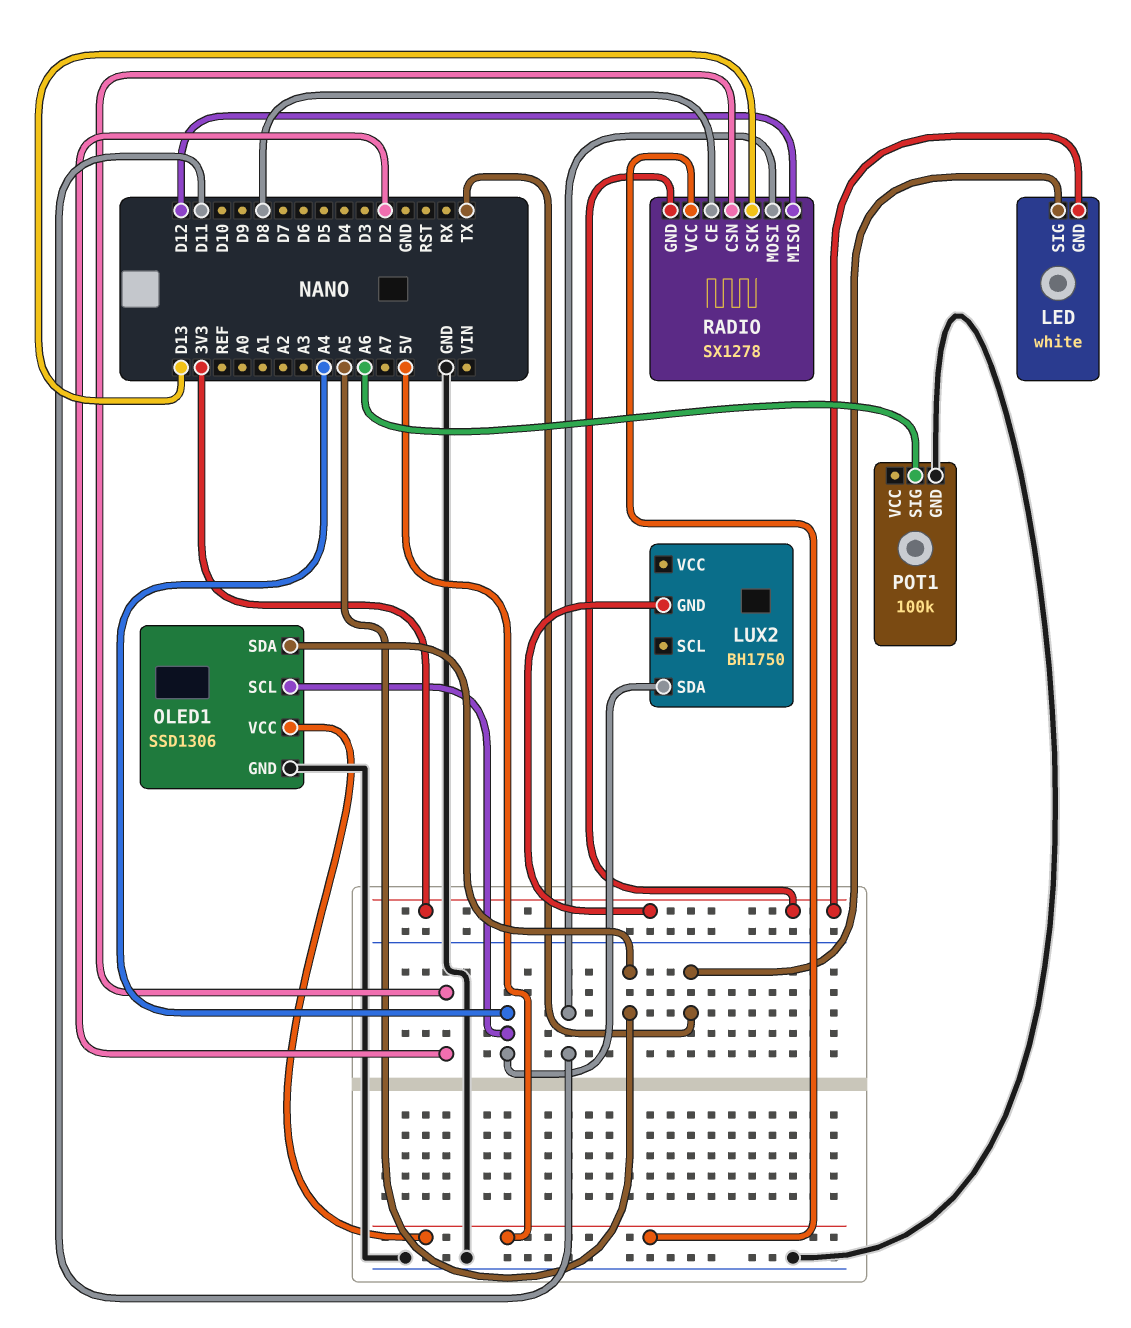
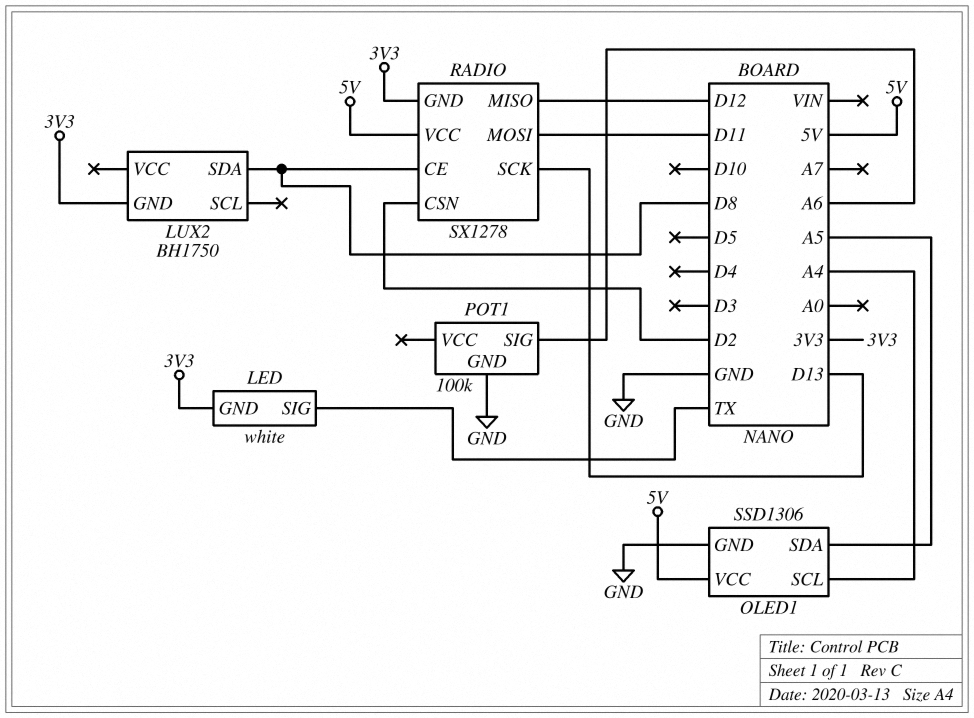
LUX2 pin SDA: A4 -> D8

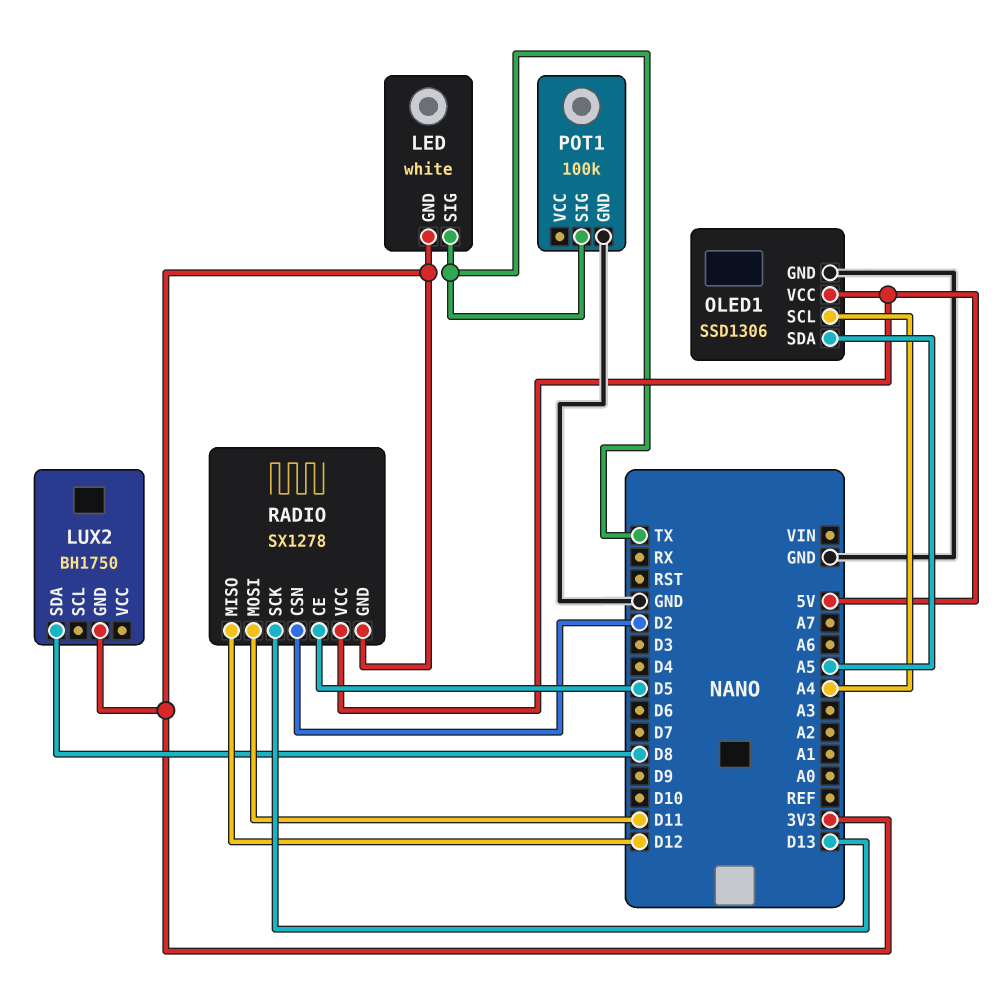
POT1 pin SIG: A6 -> TX
RADIO pin CE: D8 -> D5

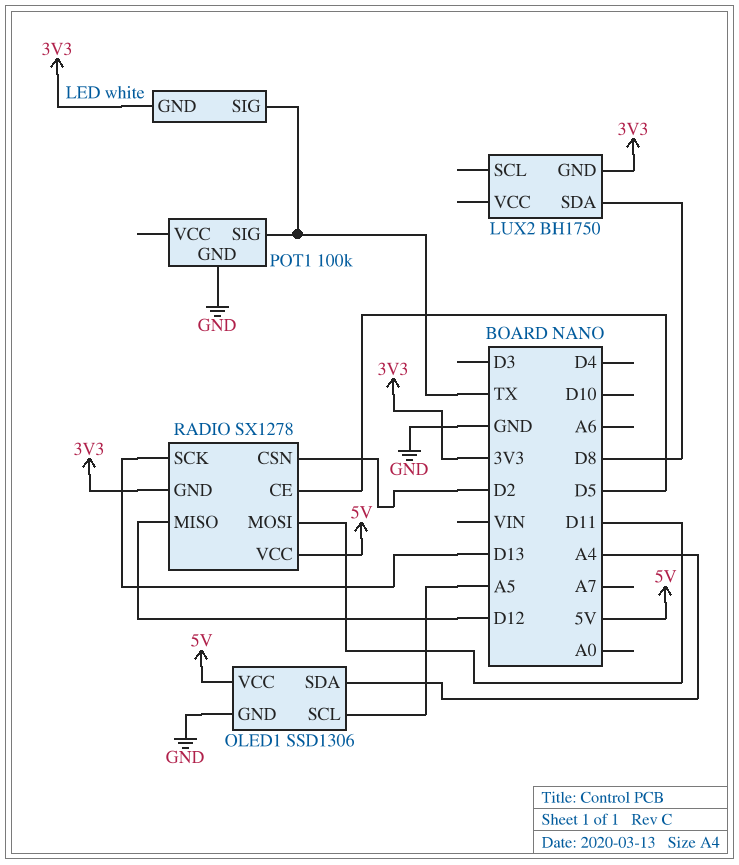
OLED1 pin SCL: A4 -> A5
OLED1 pin SDA: A5 -> A4

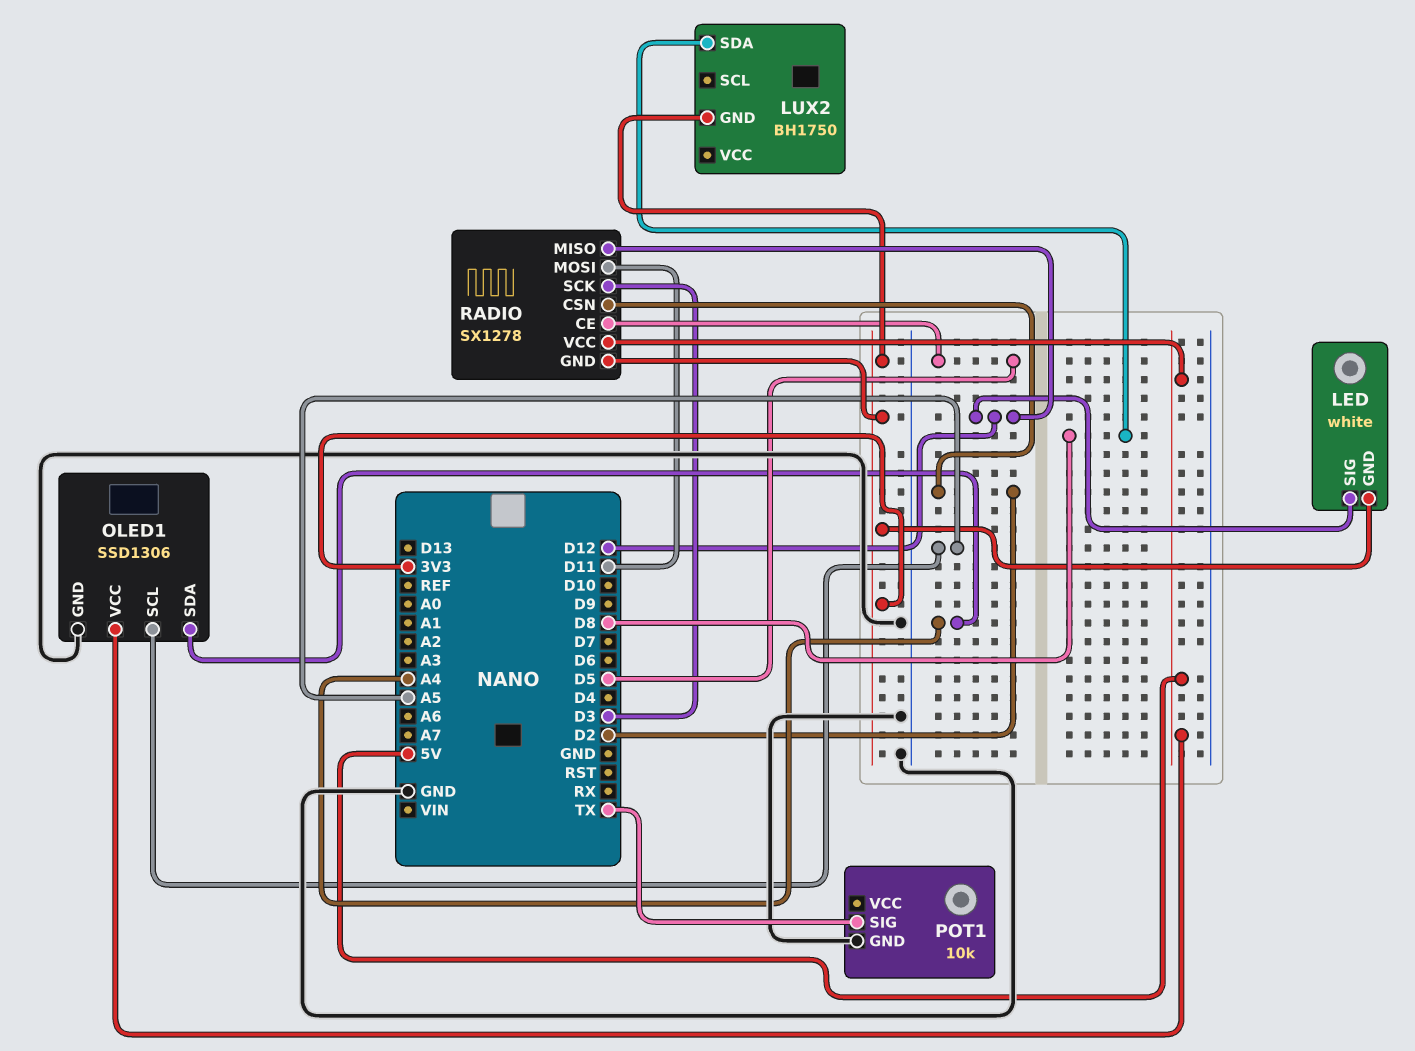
LED pin SIG: TX -> D12
POT1: 100k -> 10k
RADIO pin SCK: D13 -> D3

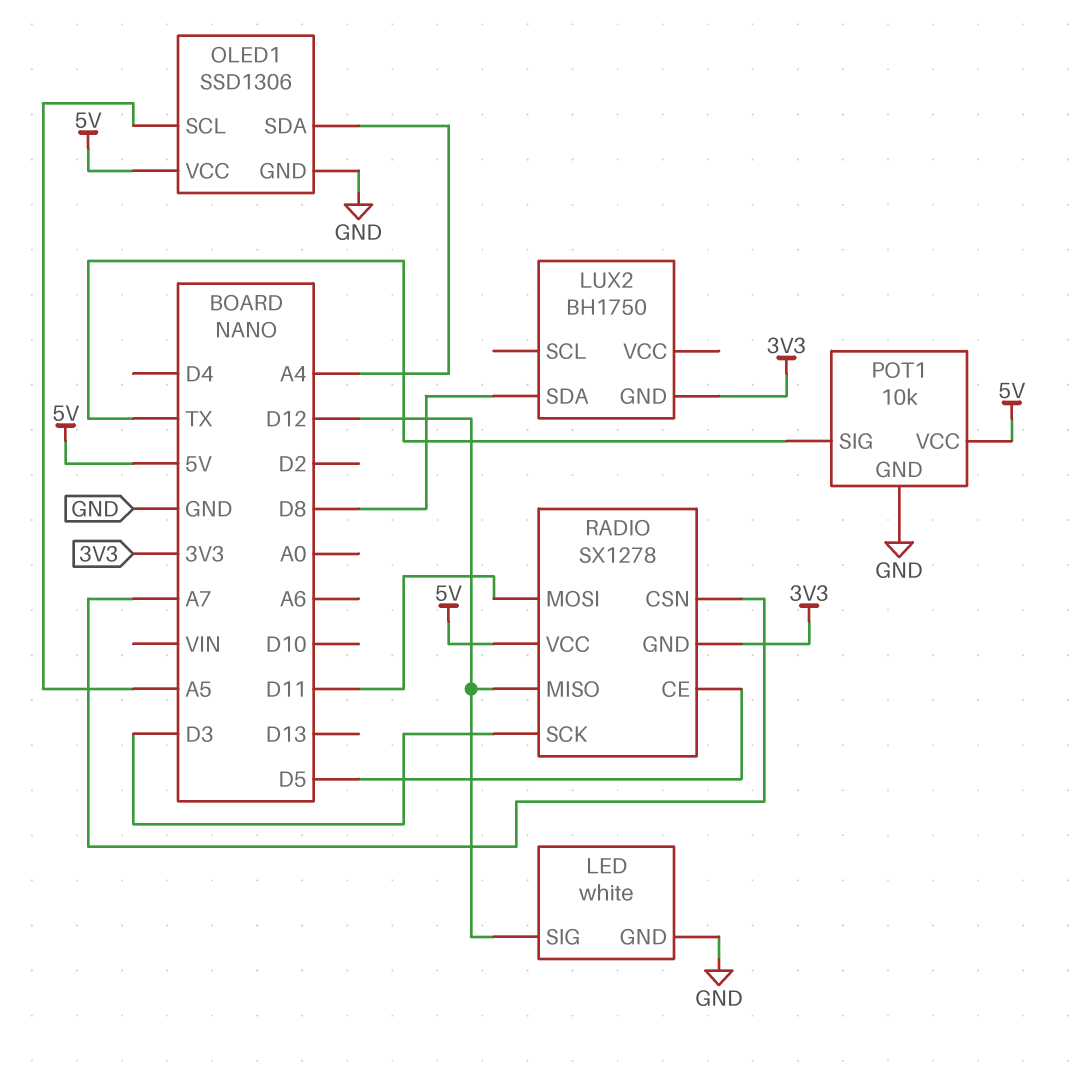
LED pin GND: 3V3 -> GND
POT1 pin VCC: none -> 5V
RADIO pin CSN: D2 -> A7

